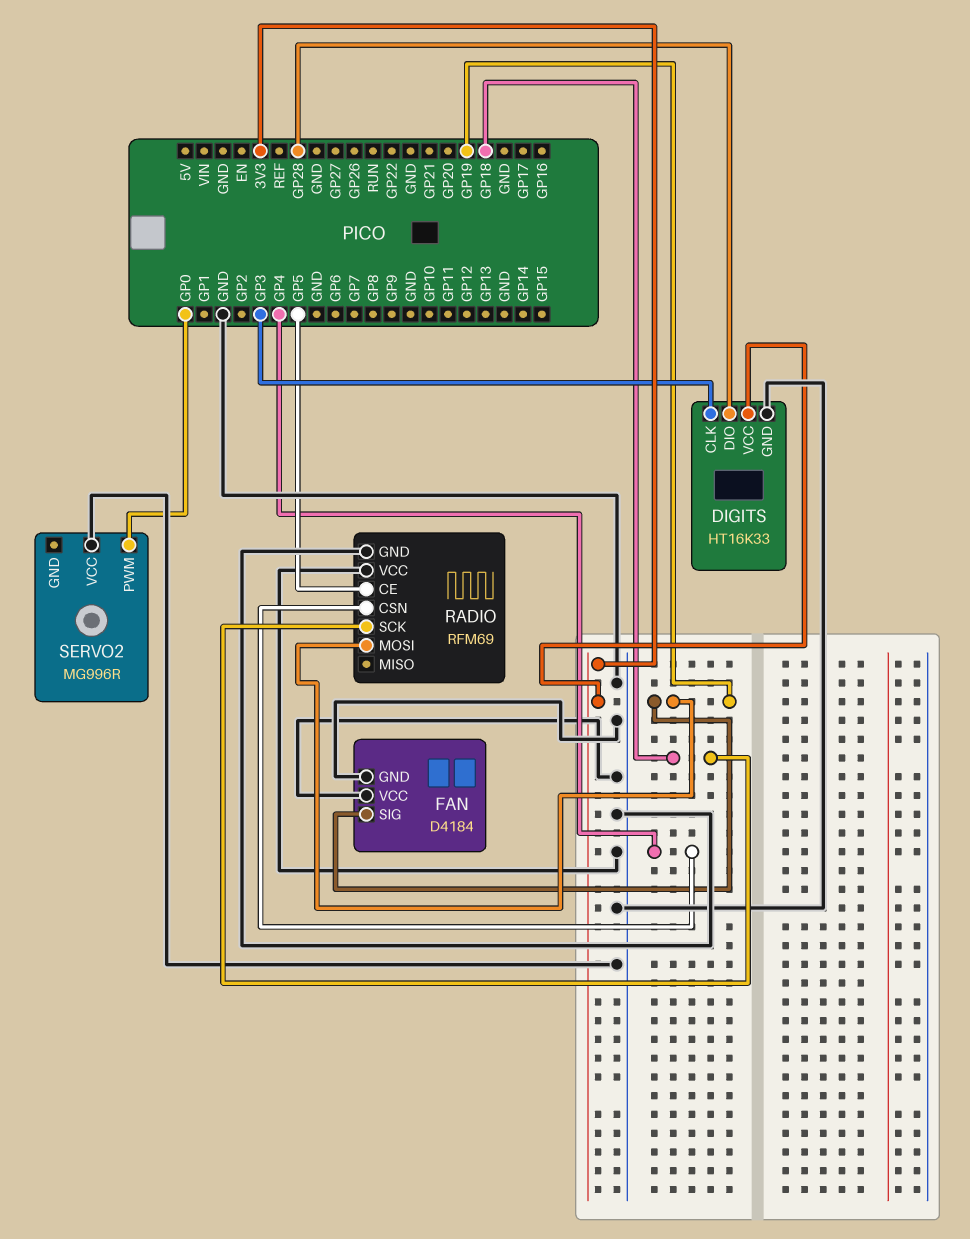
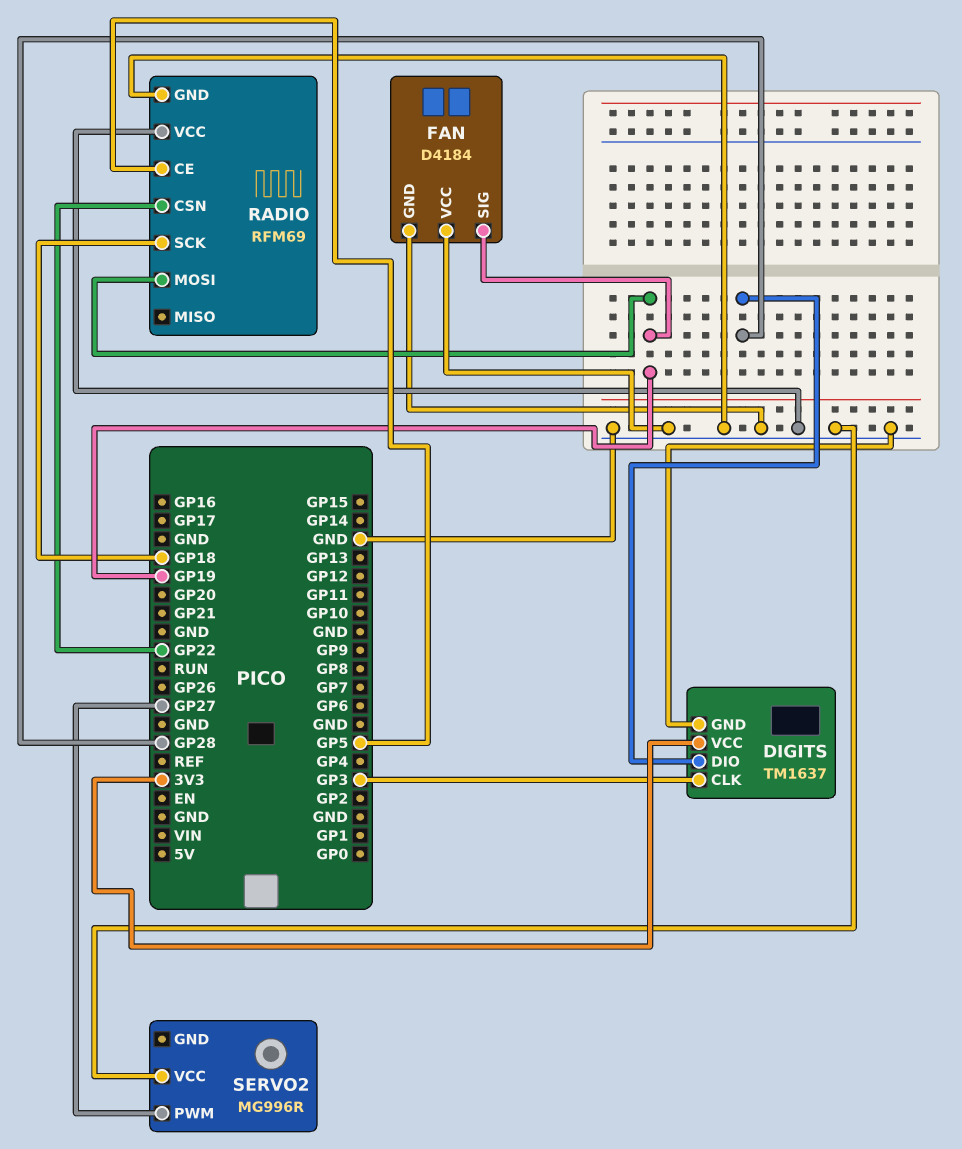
DIGITS: HT16K33 -> TM1637
RADIO pin CSN: GP4 -> GP22
SERVO2 pin PWM: GP0 -> GP27

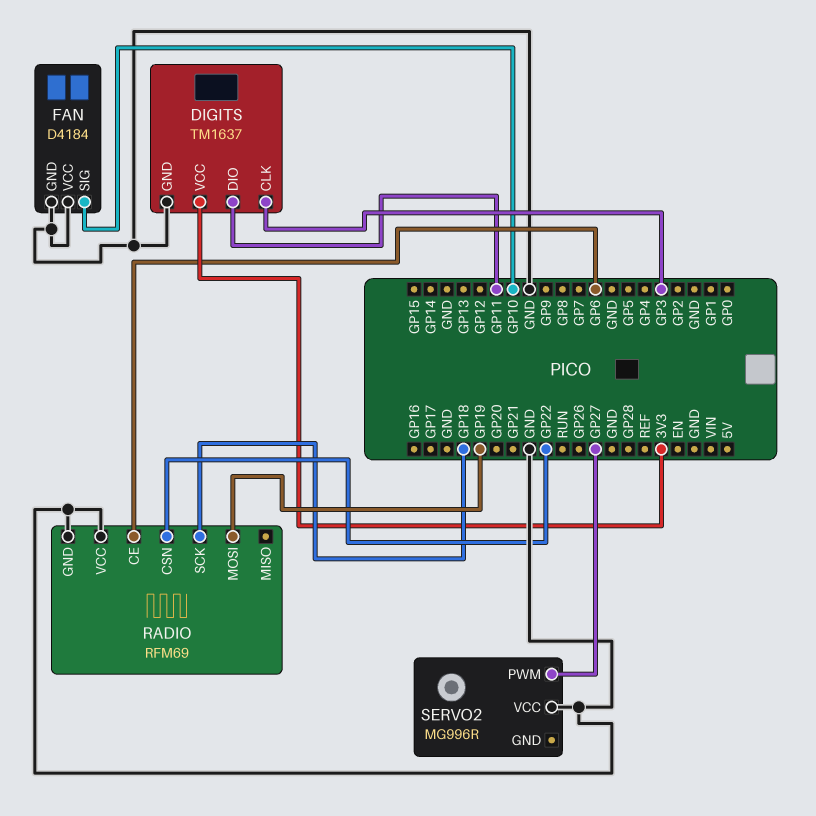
DIGITS pin DIO: GP28 -> GP11
FAN pin SIG: GP19 -> GP10
RADIO pin CE: GP5 -> GP6

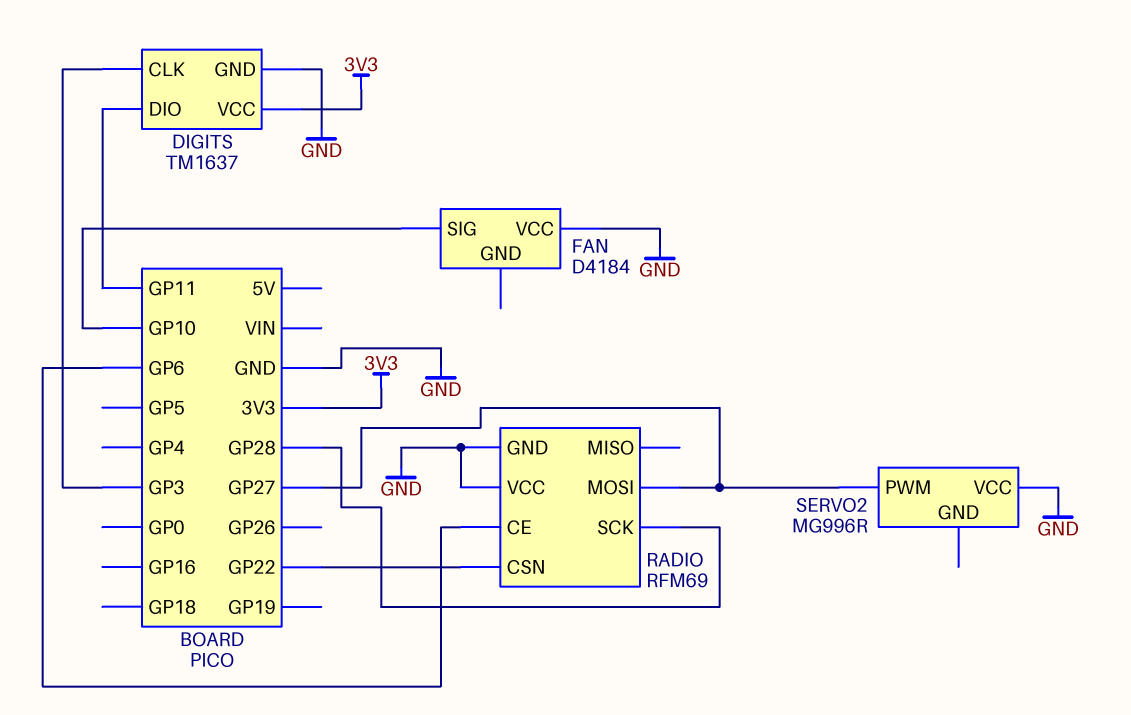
FAN pin GND: GND -> none
RADIO pin MOSI: GP19 -> GP27
RADIO pin SCK: GP18 -> GP28

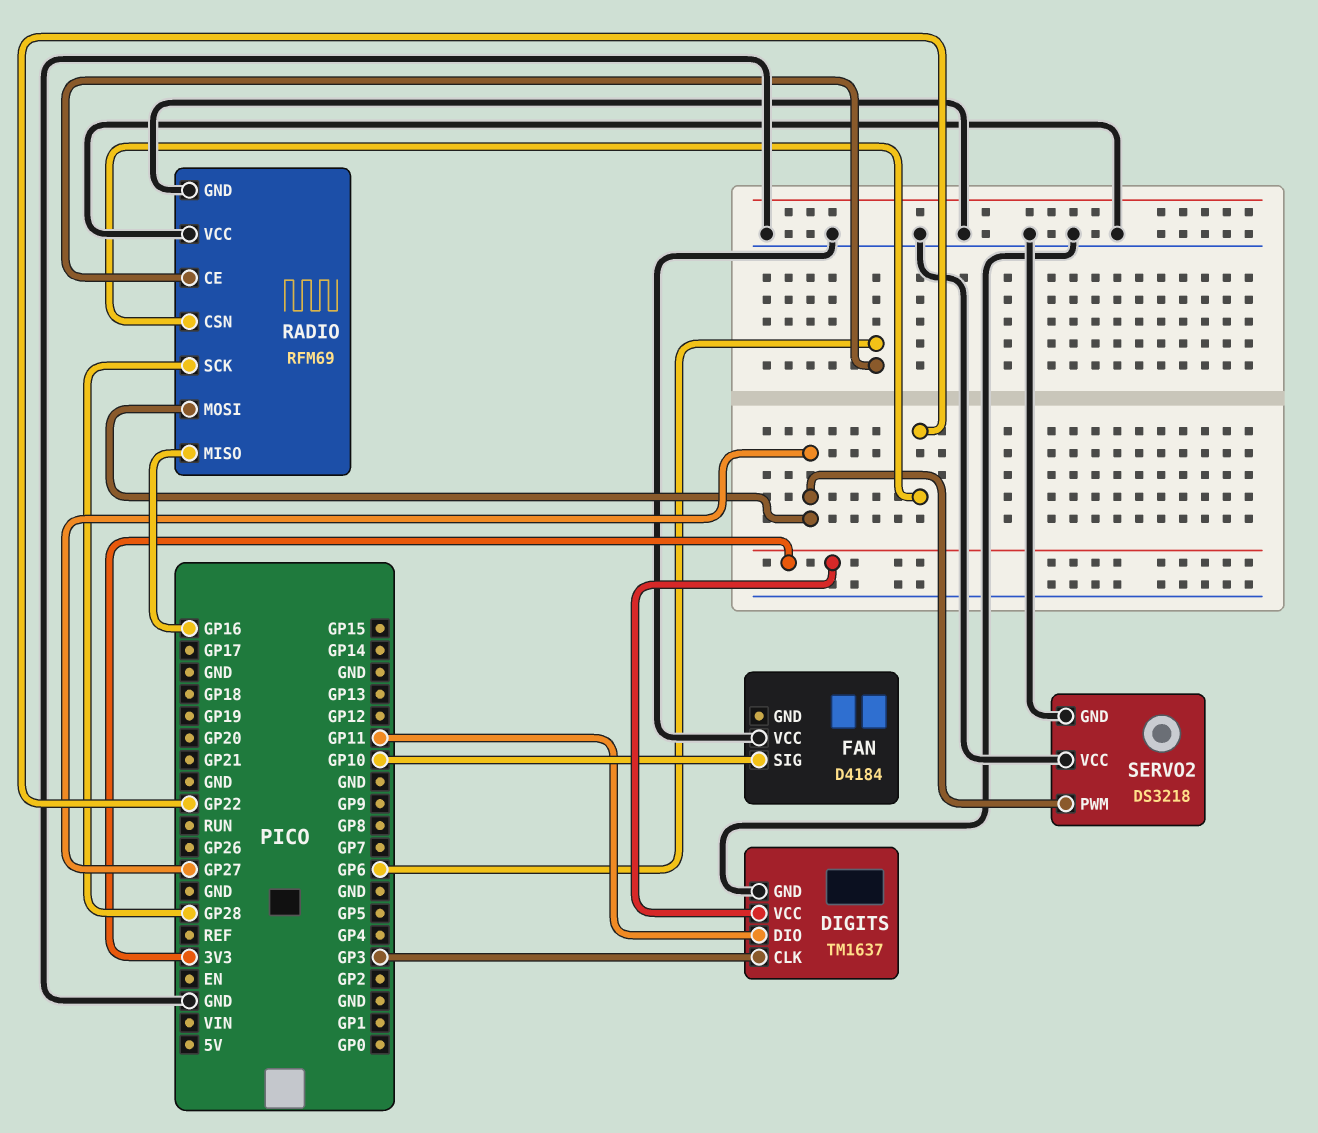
RADIO pin MISO: none -> GP16
SERVO2: MG996R -> DS3218
SERVO2 pin GND: none -> GND

